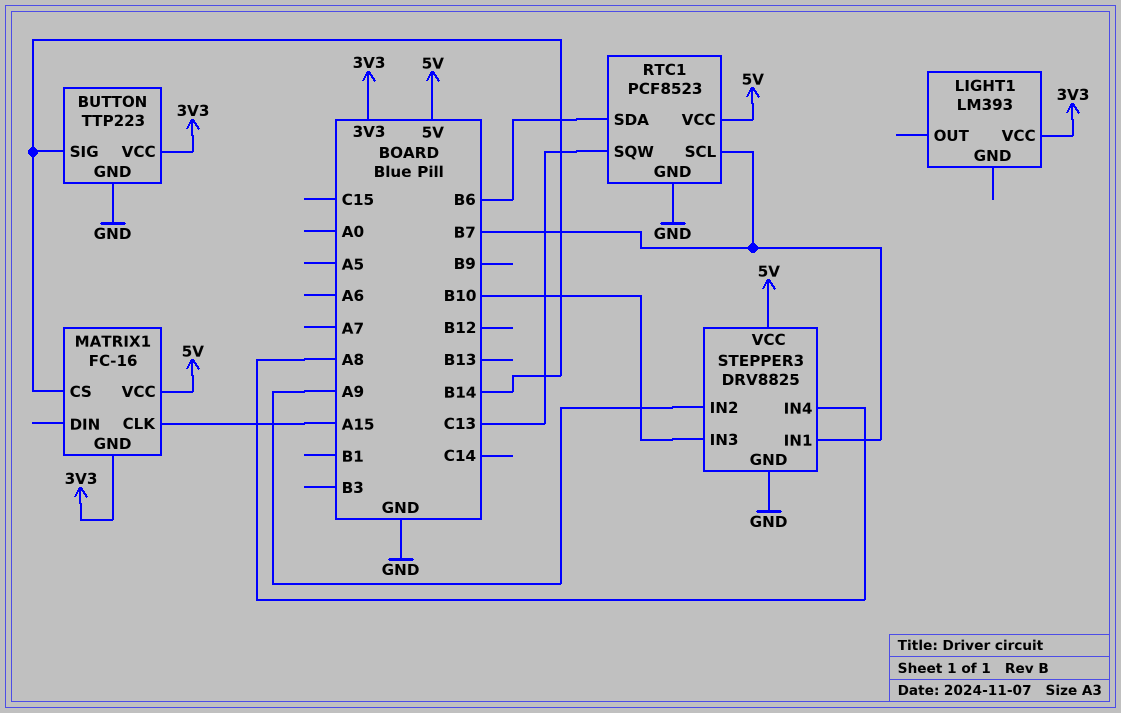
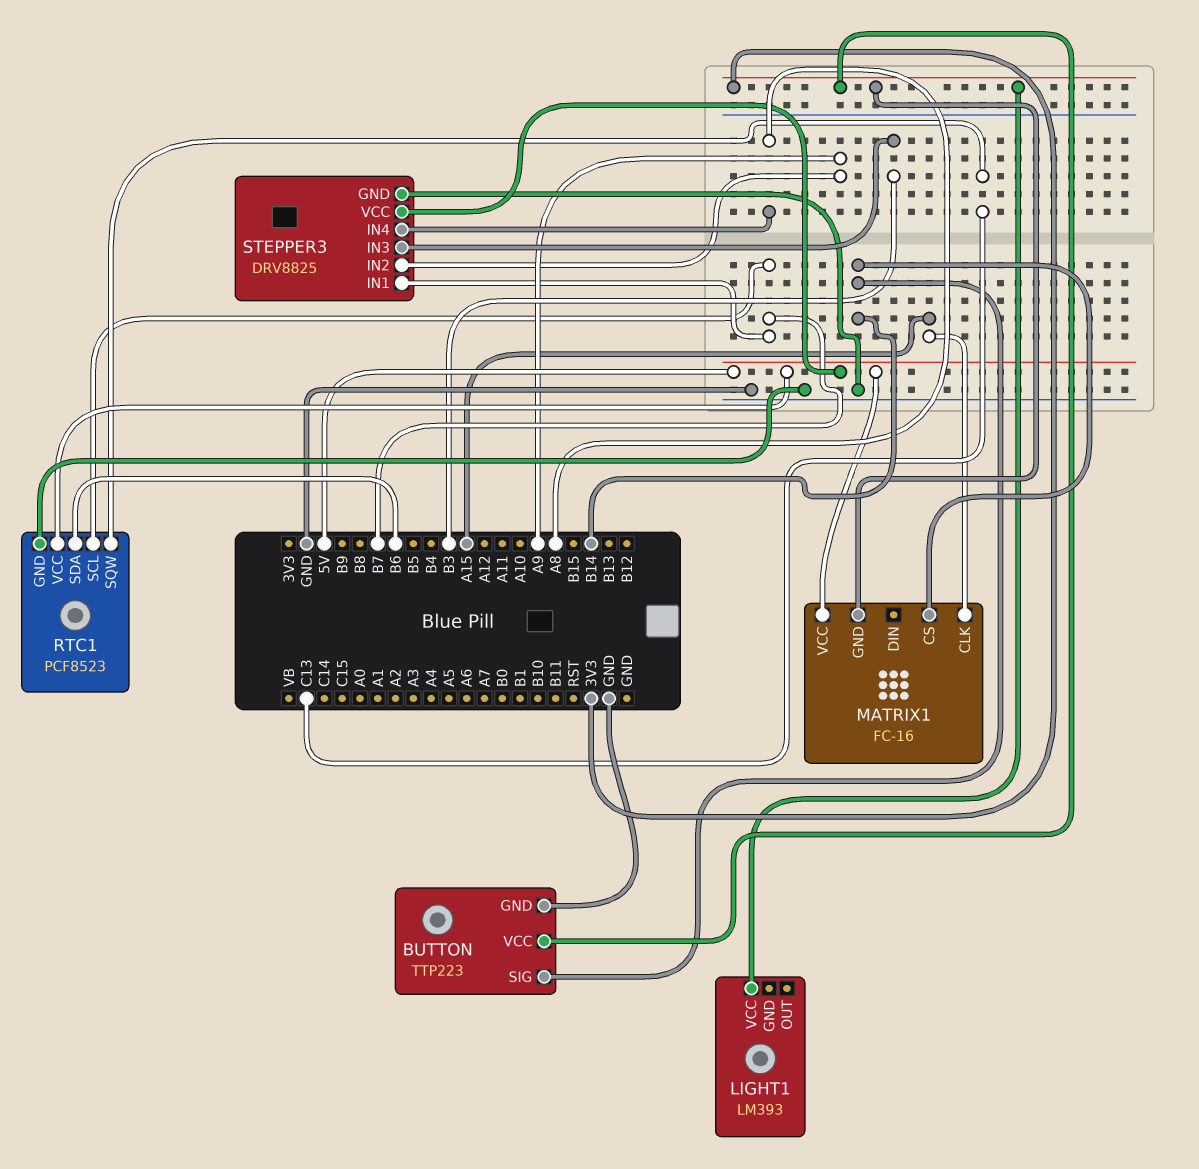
STEPPER3 pin IN3: B10 -> B3

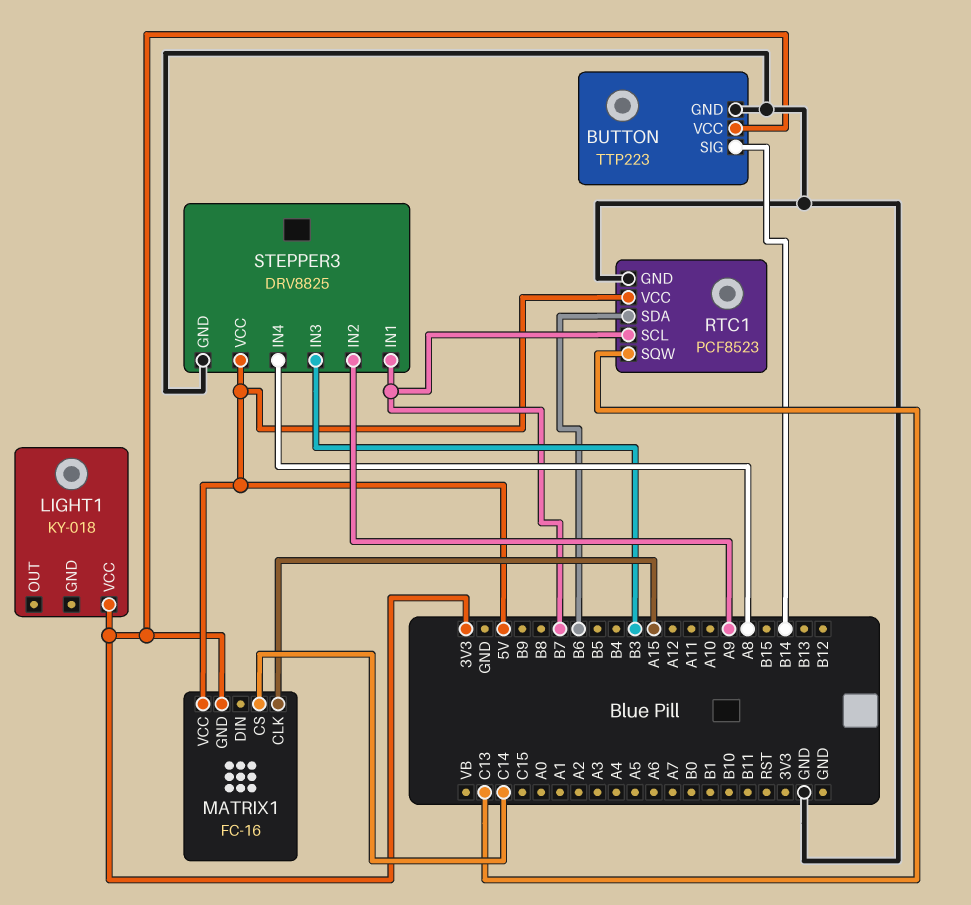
LIGHT1: LM393 -> KY-018
MATRIX1 pin CS: B14 -> C14

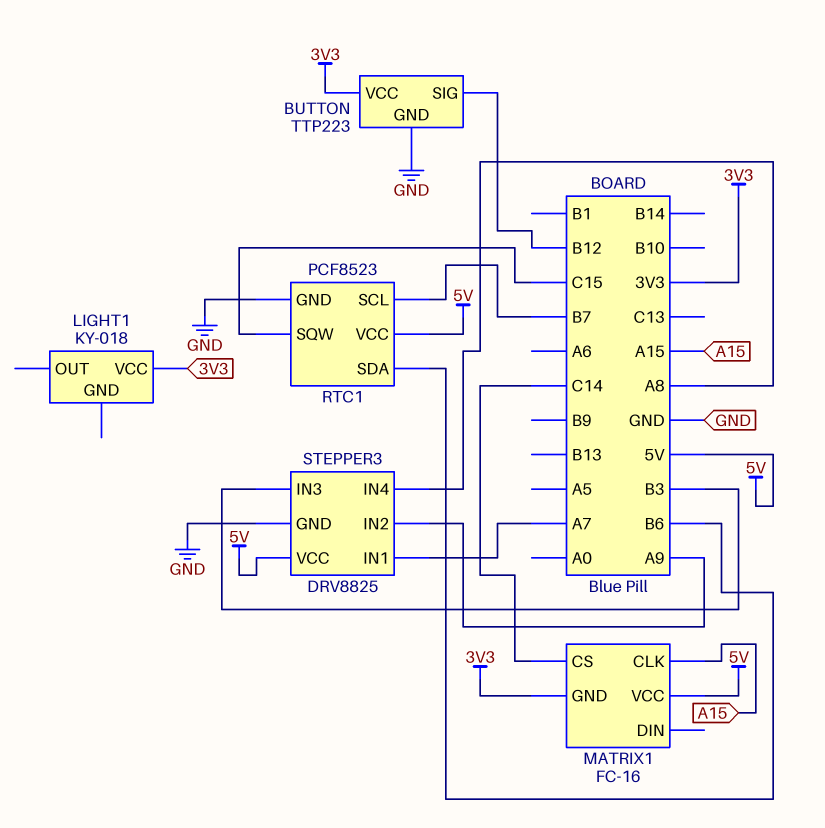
BUTTON pin SIG: B14 -> B12
RTC1 pin SQW: C13 -> C15
STEPPER3 pin IN1: B7 -> A7

